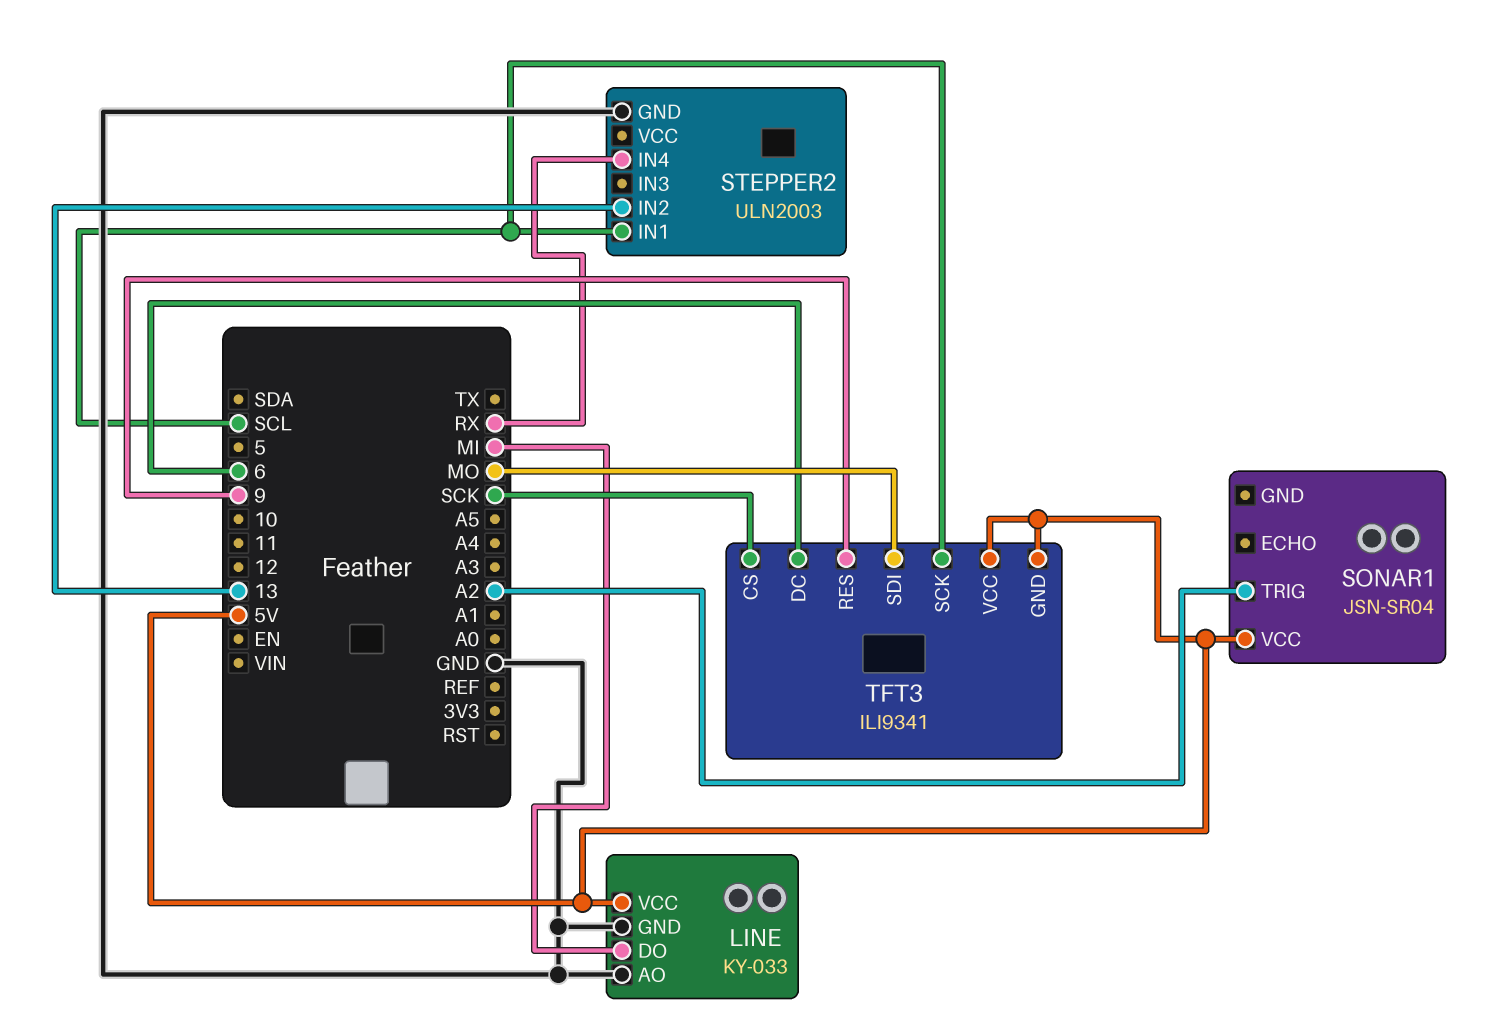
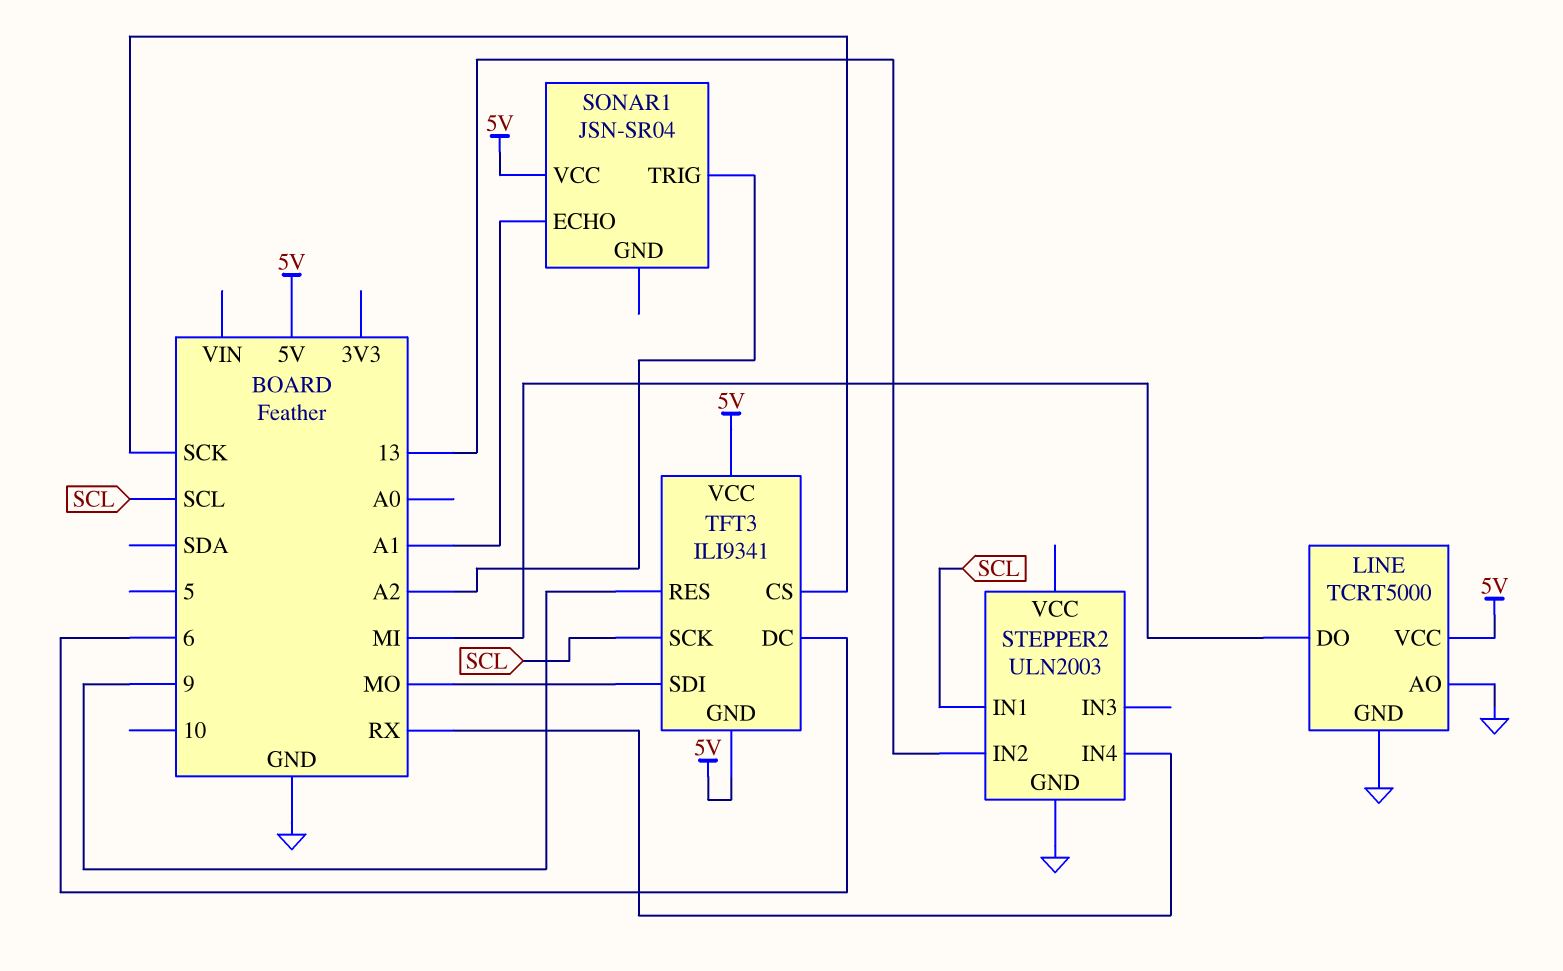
LINE: KY-033 -> TCRT5000
SONAR1 pin ECHO: none -> A1

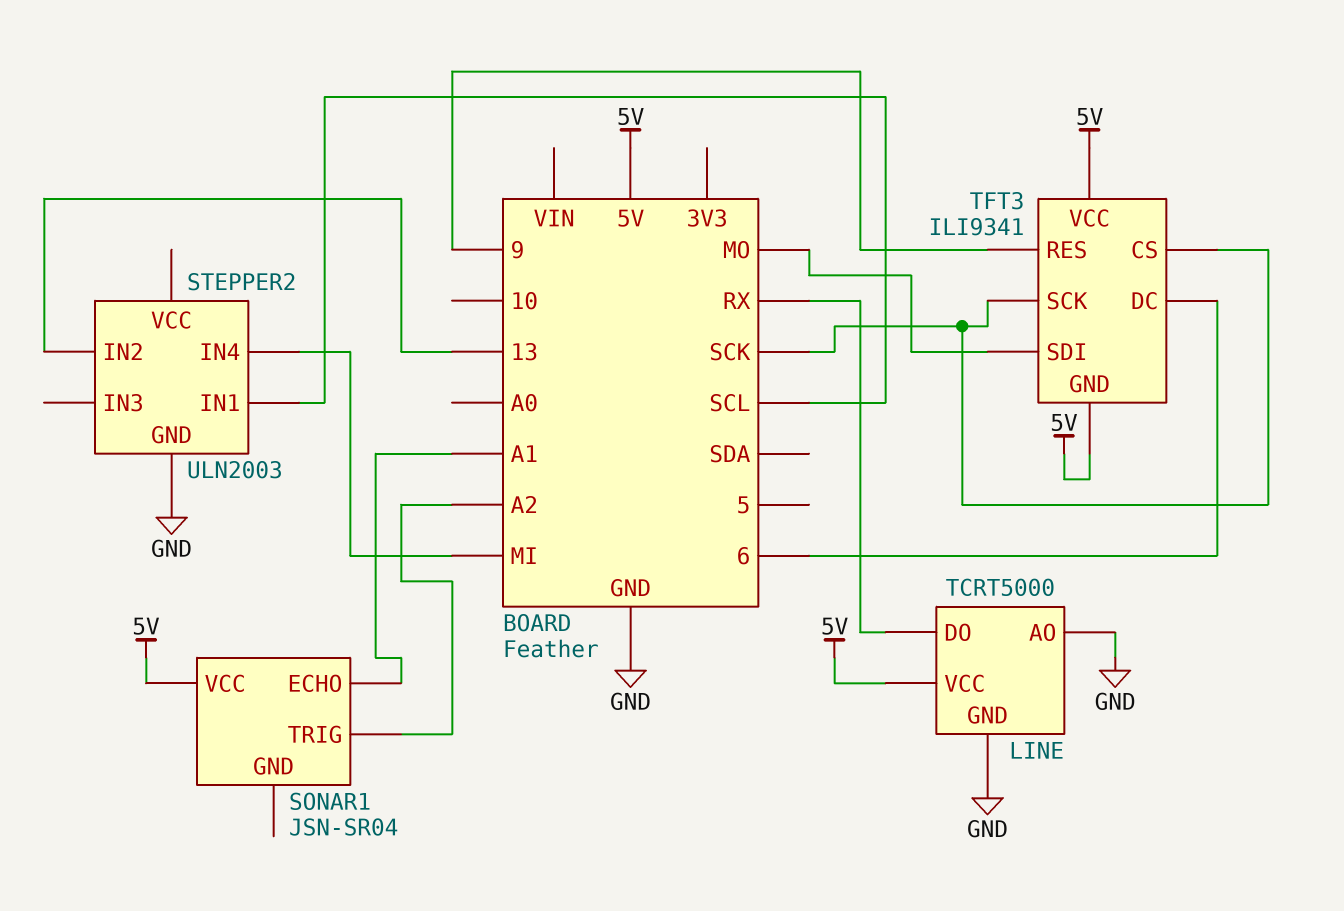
LINE pin DO: MI -> RX
STEPPER2 pin IN4: RX -> MI
TFT3 pin SCK: SCL -> SCK

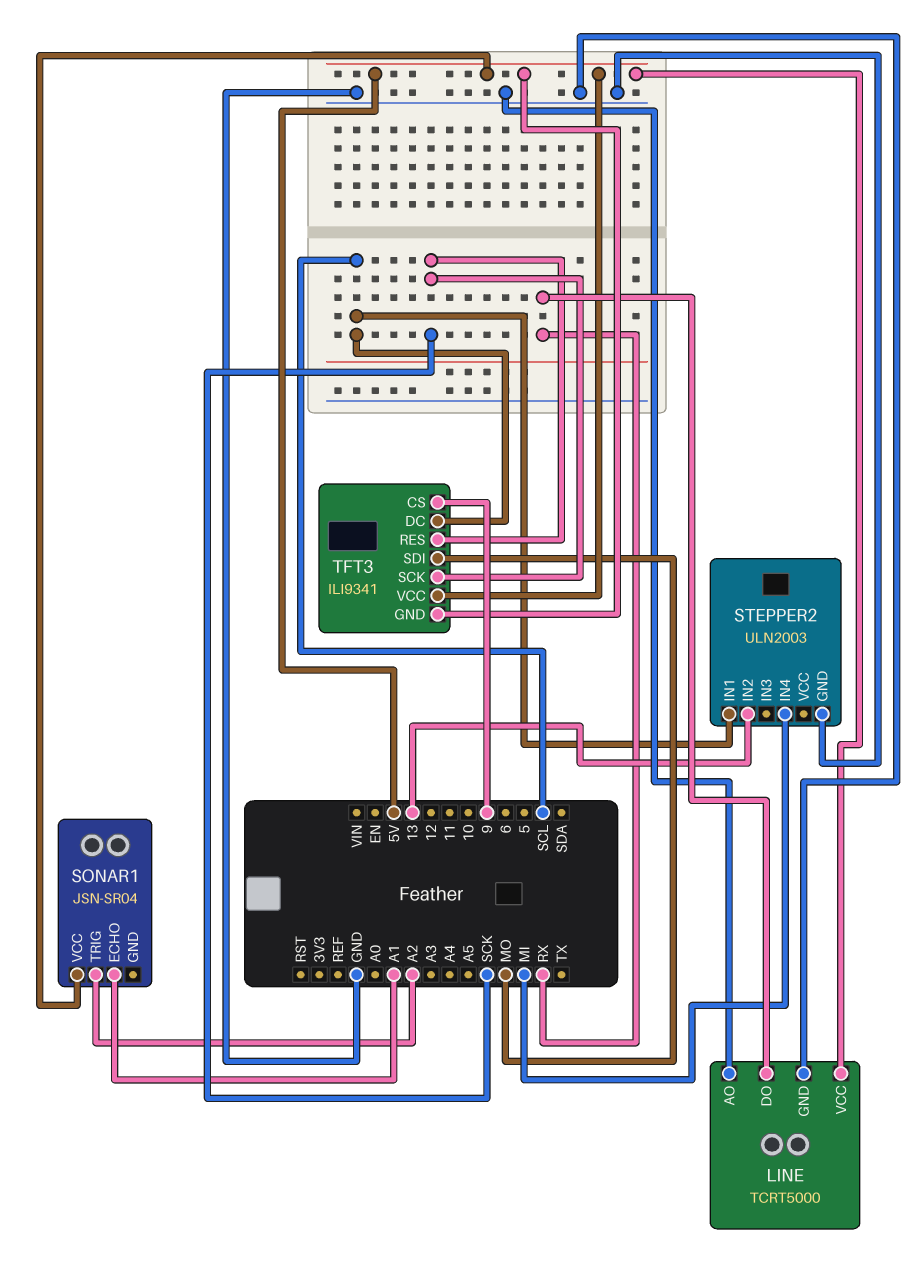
TFT3 pin CS: SCK -> 9
TFT3 pin DC: 6 -> SCL
TFT3 pin RES: 9 -> SCK

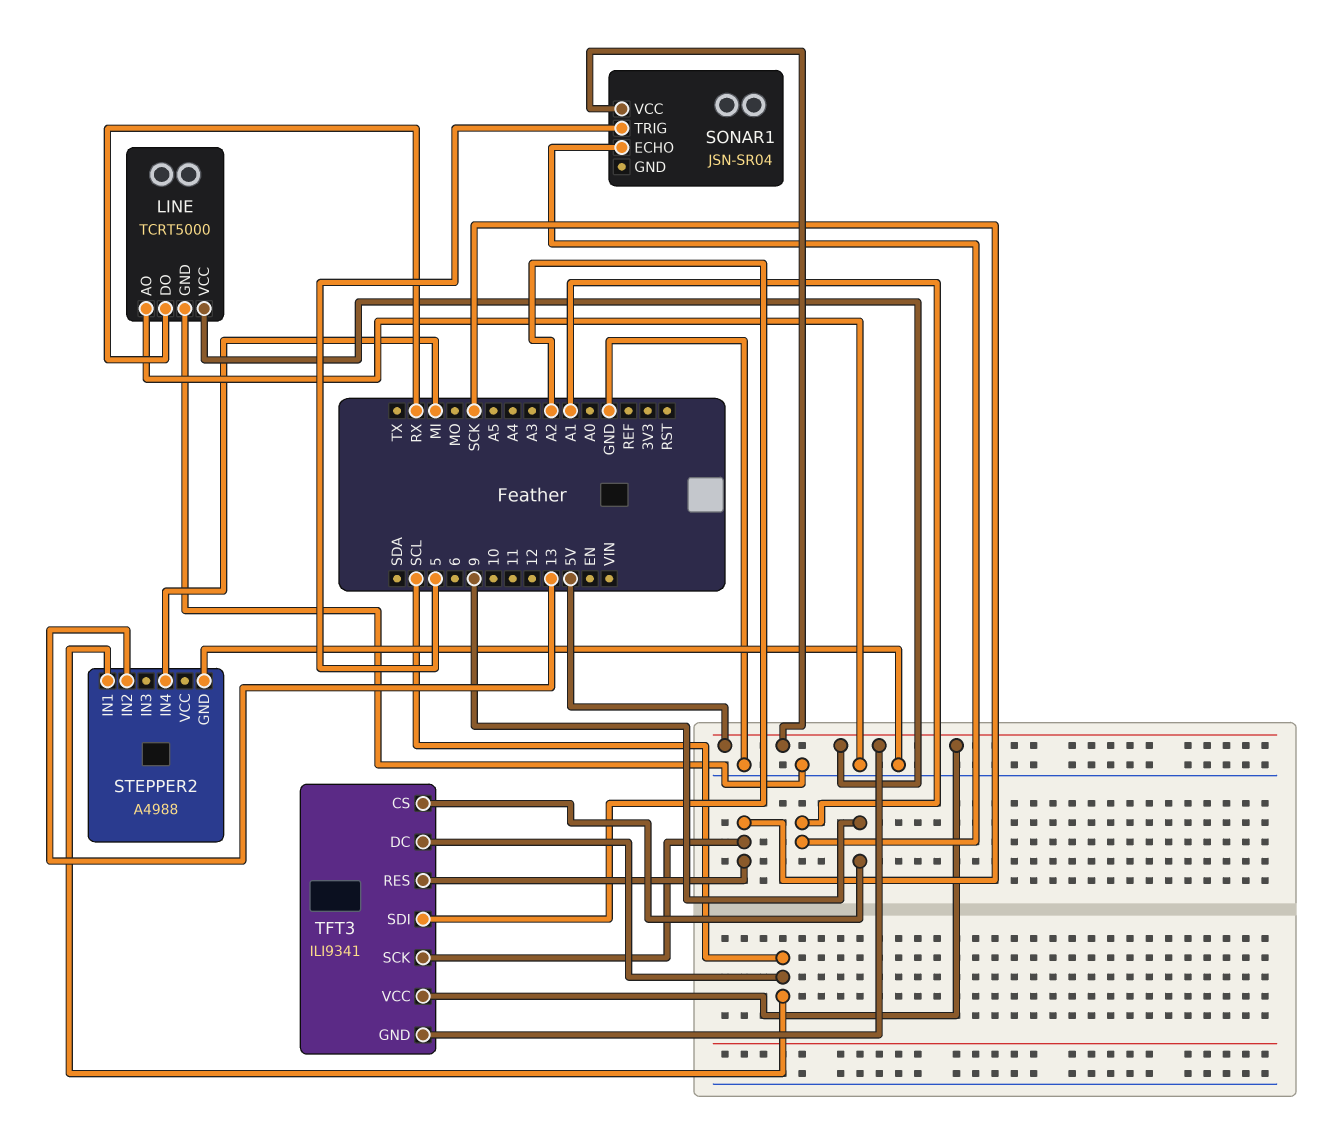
SONAR1 pin TRIG: A2 -> 5
STEPPER2: ULN2003 -> A4988
TFT3 pin SDI: MO -> A2

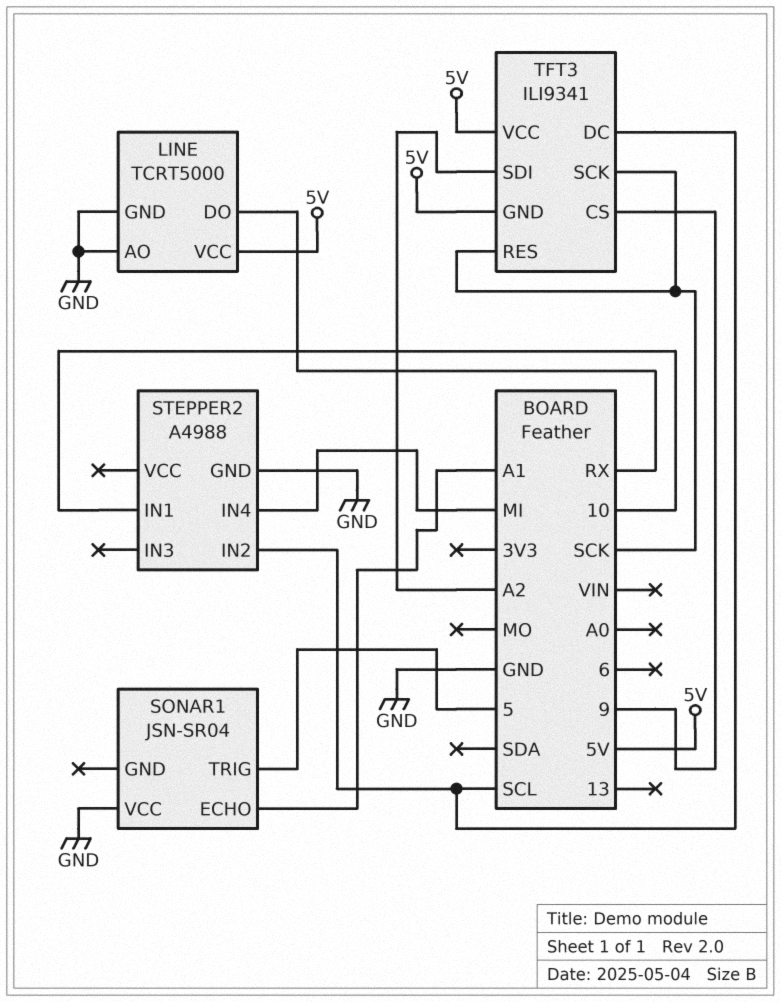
SONAR1 pin VCC: 5V -> GND
STEPPER2 pin IN1: SCL -> 10
STEPPER2 pin IN2: 13 -> SCL

